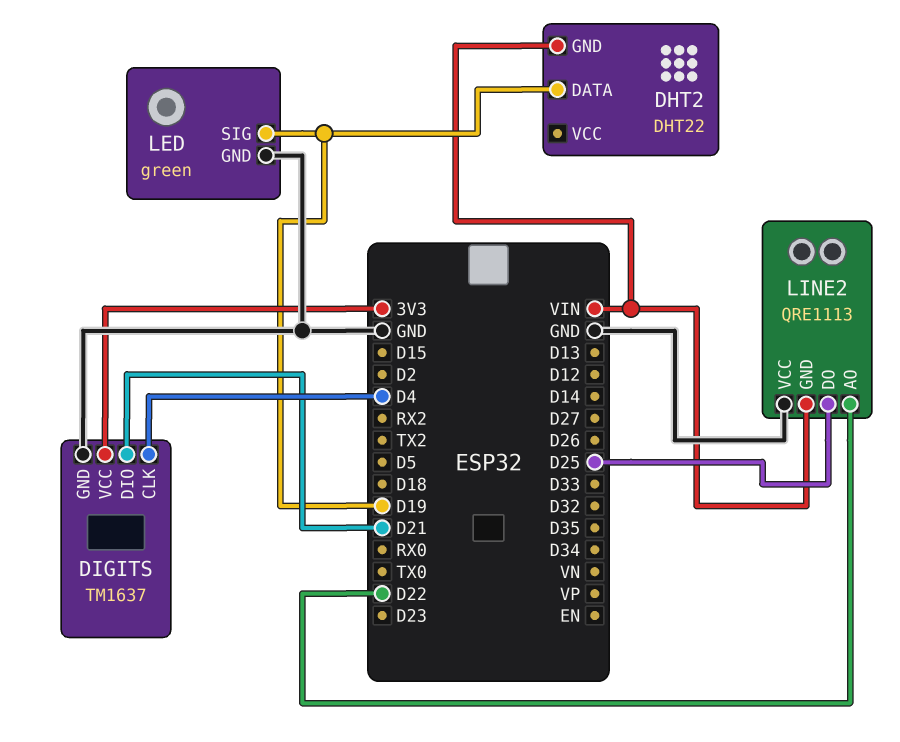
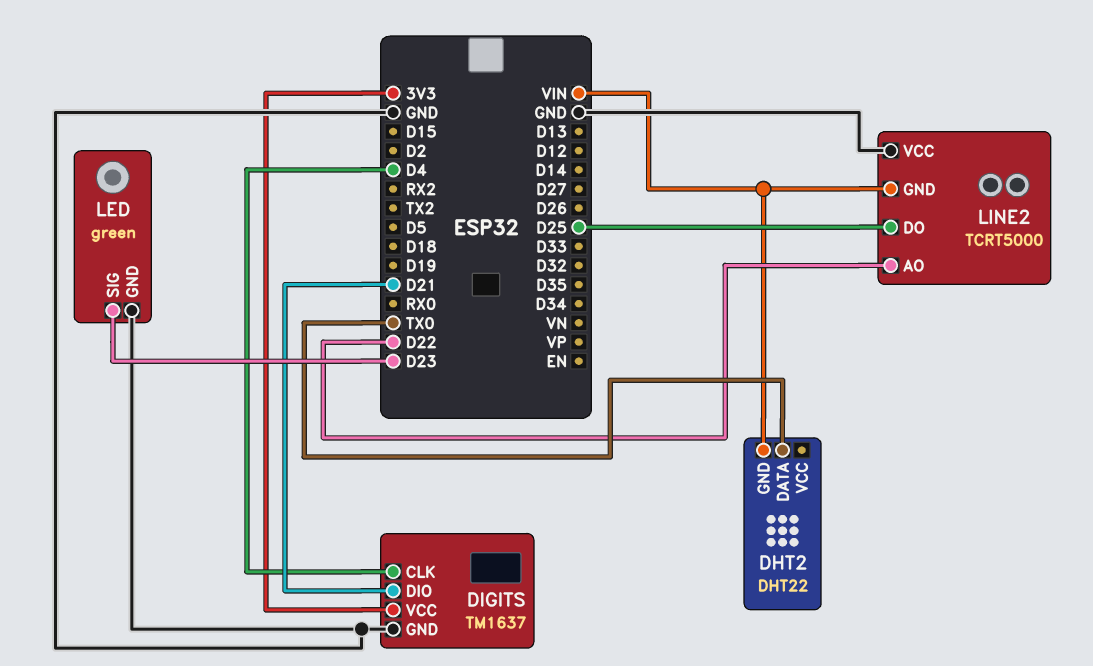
DHT2 pin DATA: D19 -> TX0
LED pin SIG: D19 -> D23
LINE2: QRE1113 -> TCRT5000

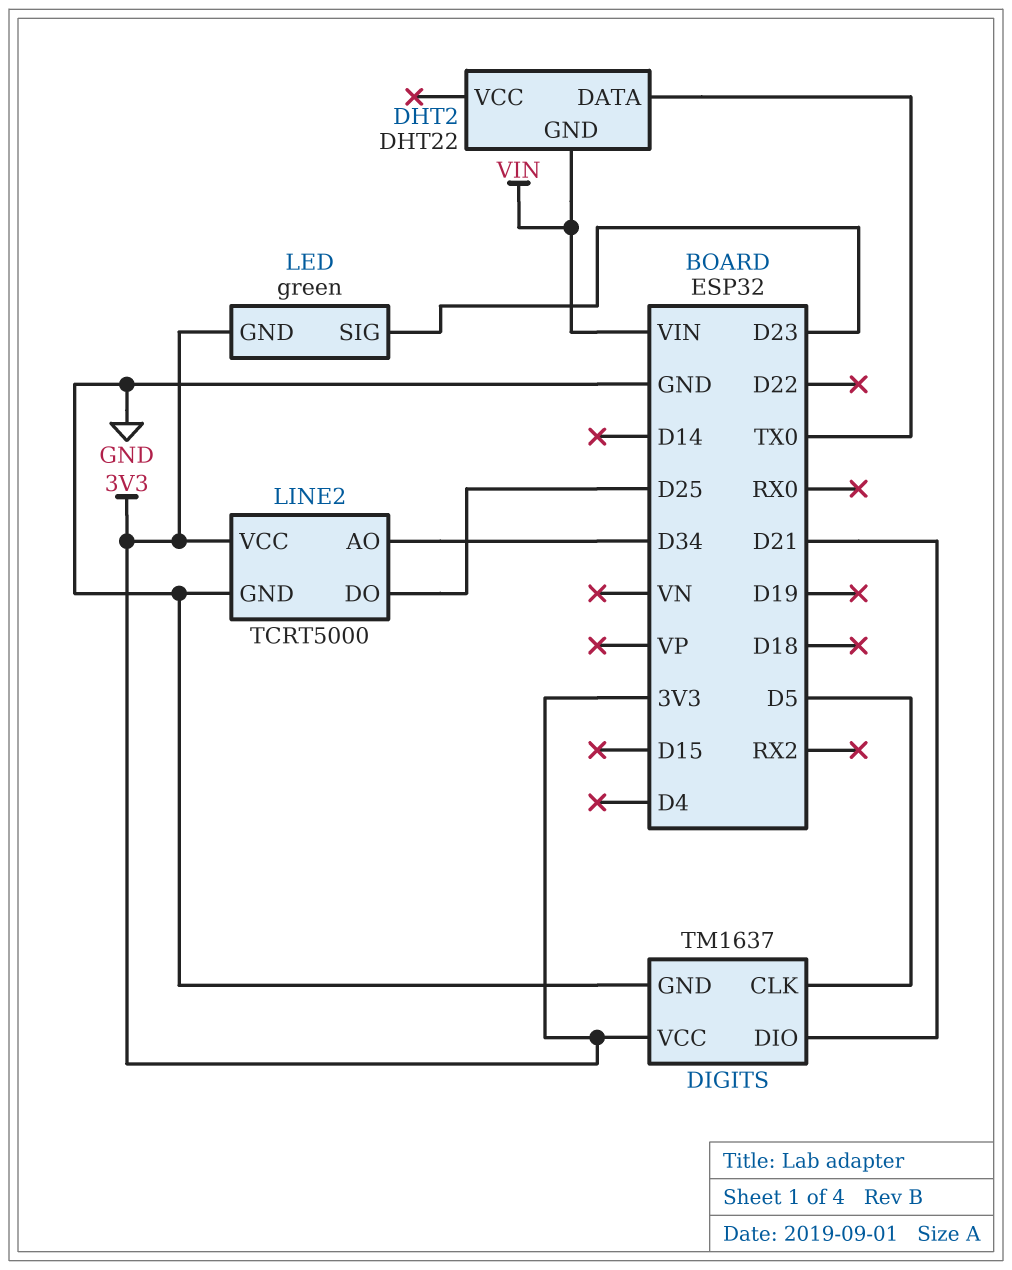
DIGITS pin CLK: D4 -> D5
LED pin GND: GND -> 3V3
LINE2 pin AO: D22 -> D34
LINE2 pin GND: VIN -> GND
LINE2 pin VCC: GND -> 3V3

